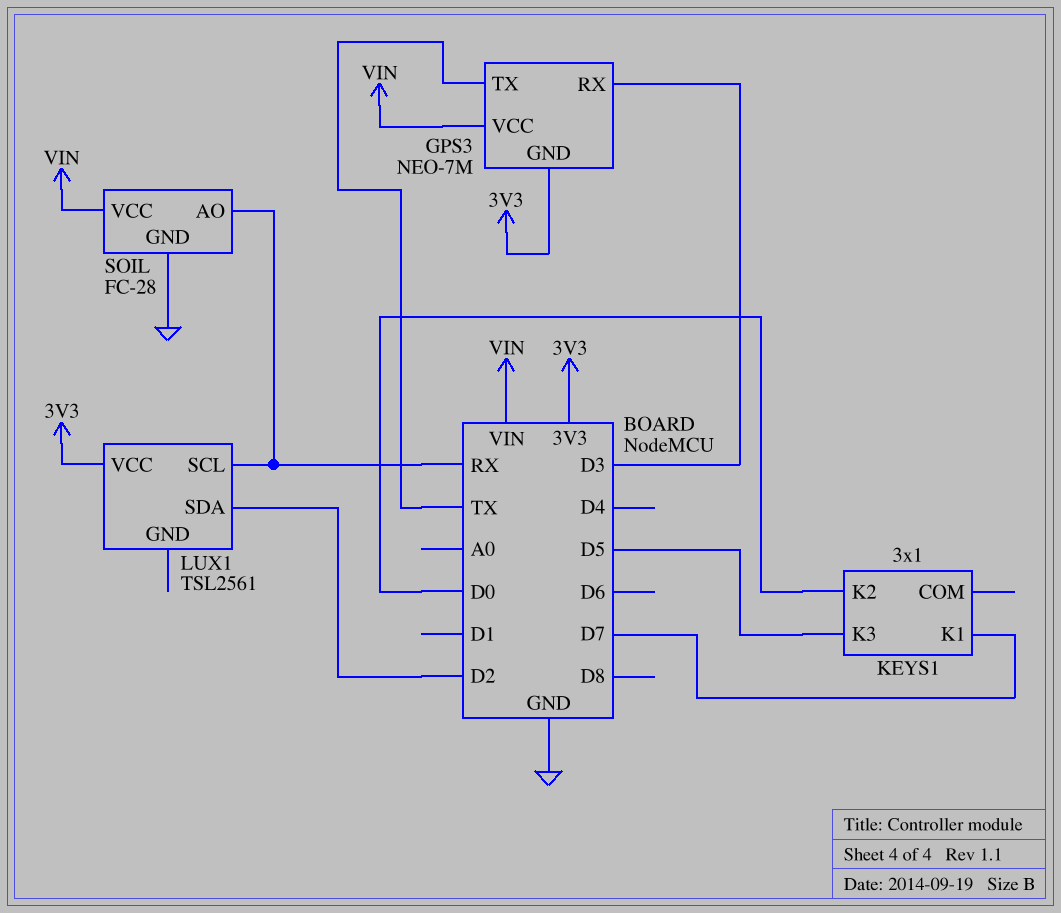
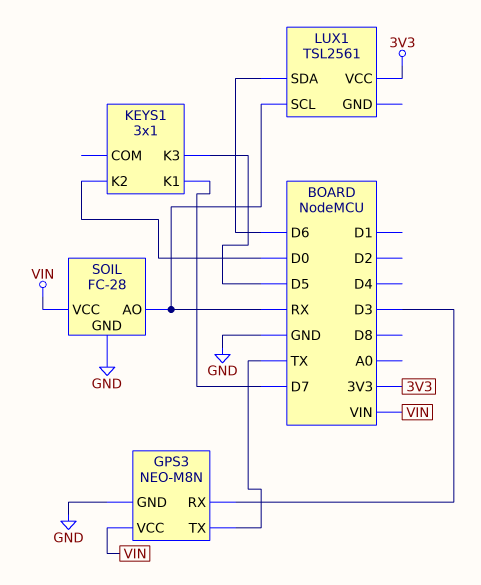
GPS3: NEO-7M -> NEO-M8N
GPS3 pin GND: 3V3 -> GND
LUX1 pin SDA: D2 -> D6

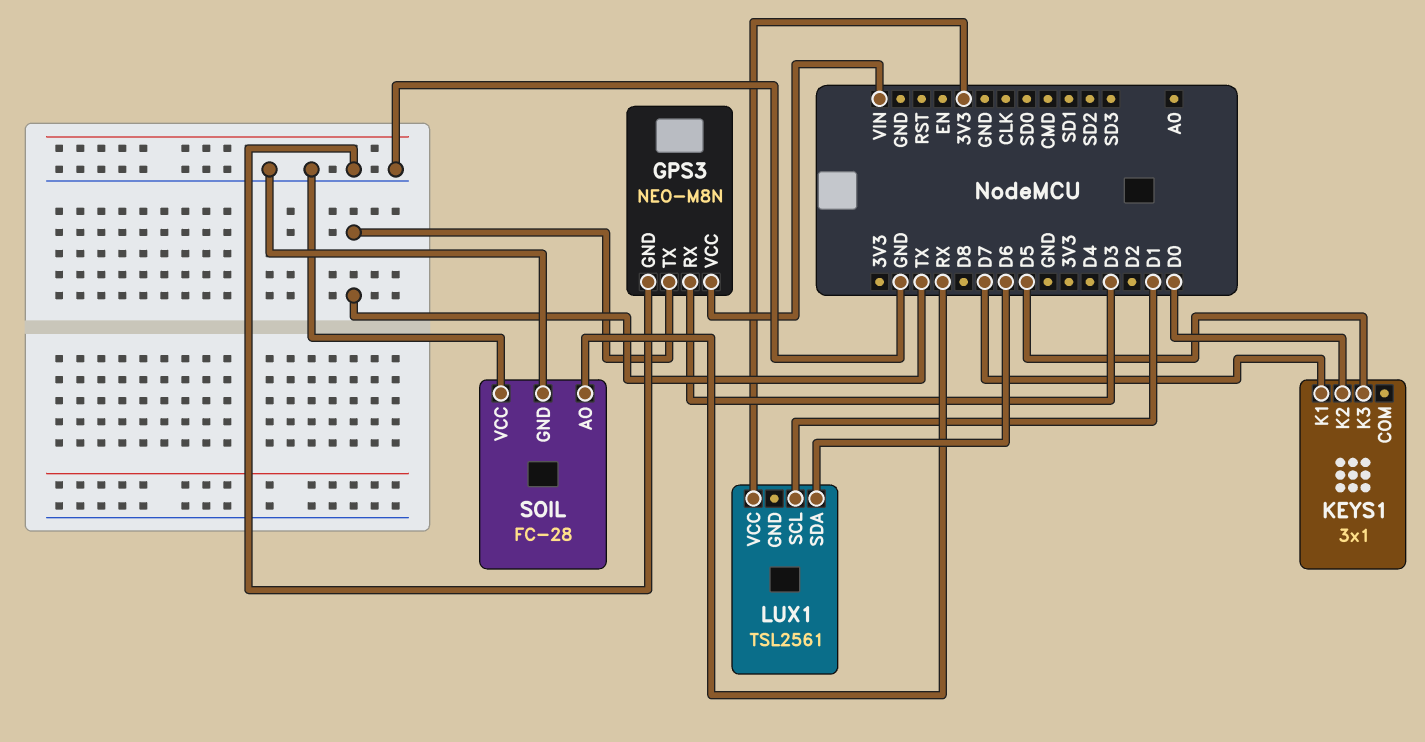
LUX1 pin SCL: RX -> D1
SOIL pin VCC: VIN -> GND

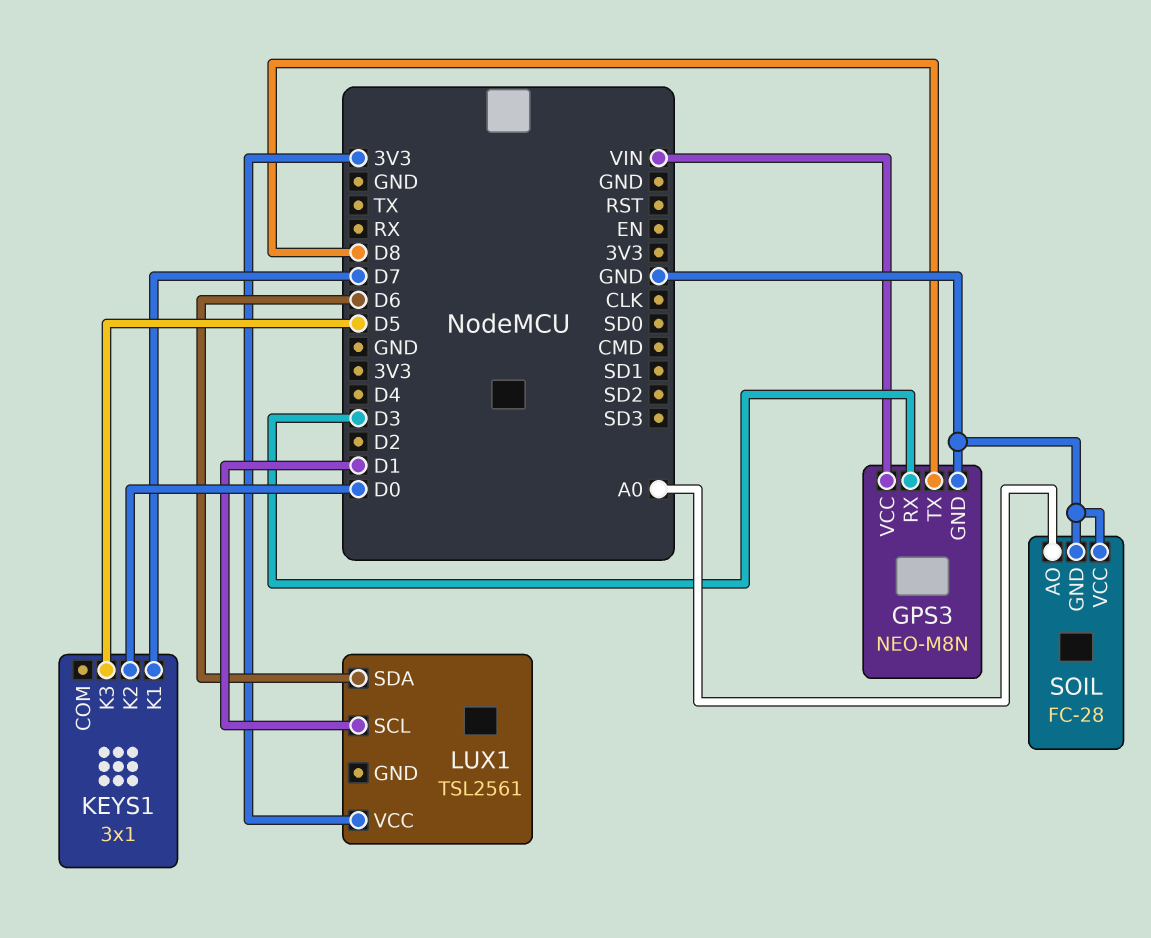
GPS3 pin TX: TX -> D8
SOIL pin AO: RX -> A0

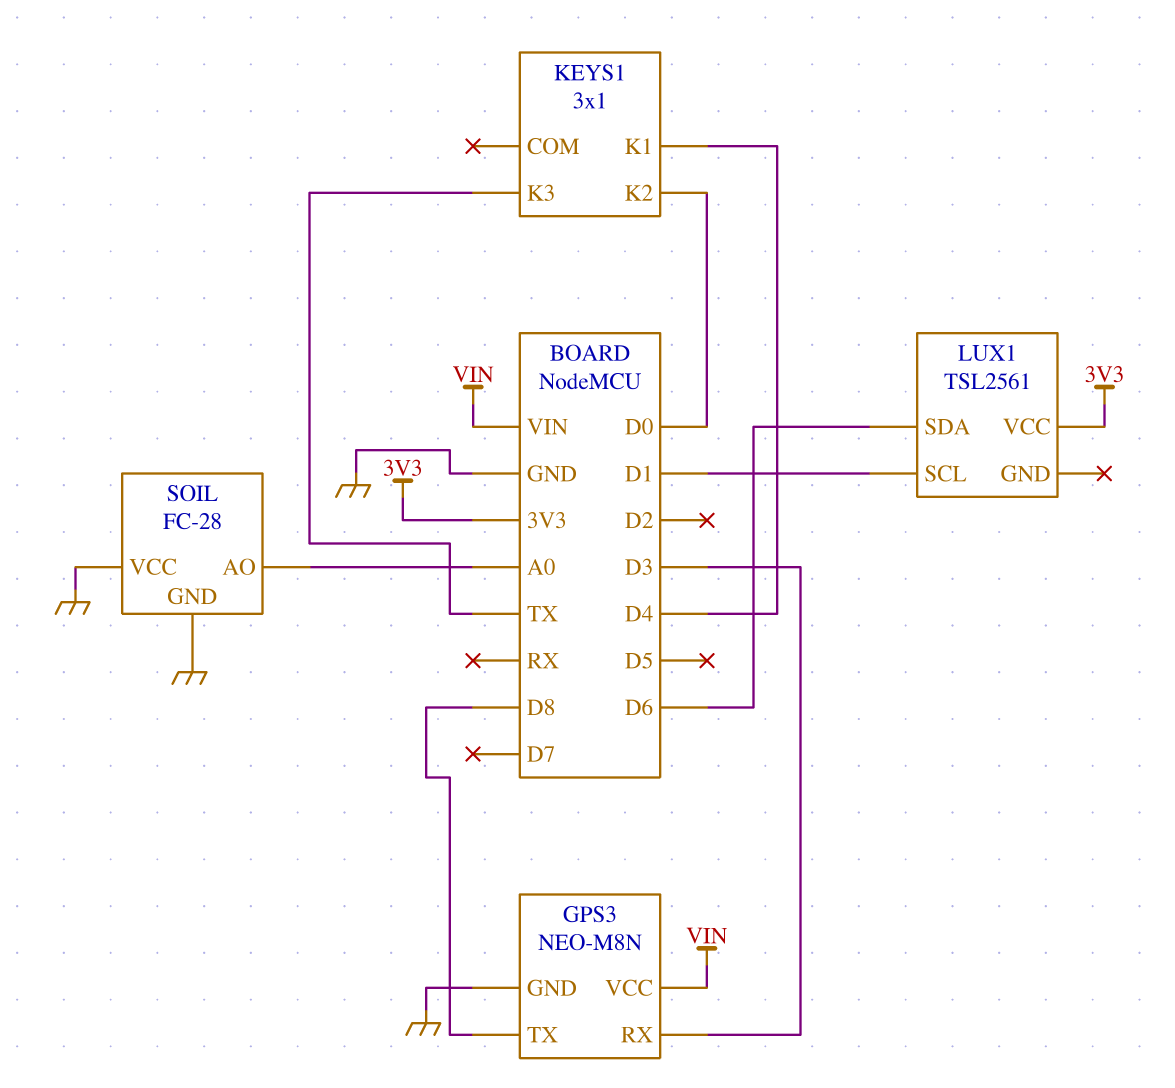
KEYS1 pin K1: D7 -> D4
KEYS1 pin K3: D5 -> TX

